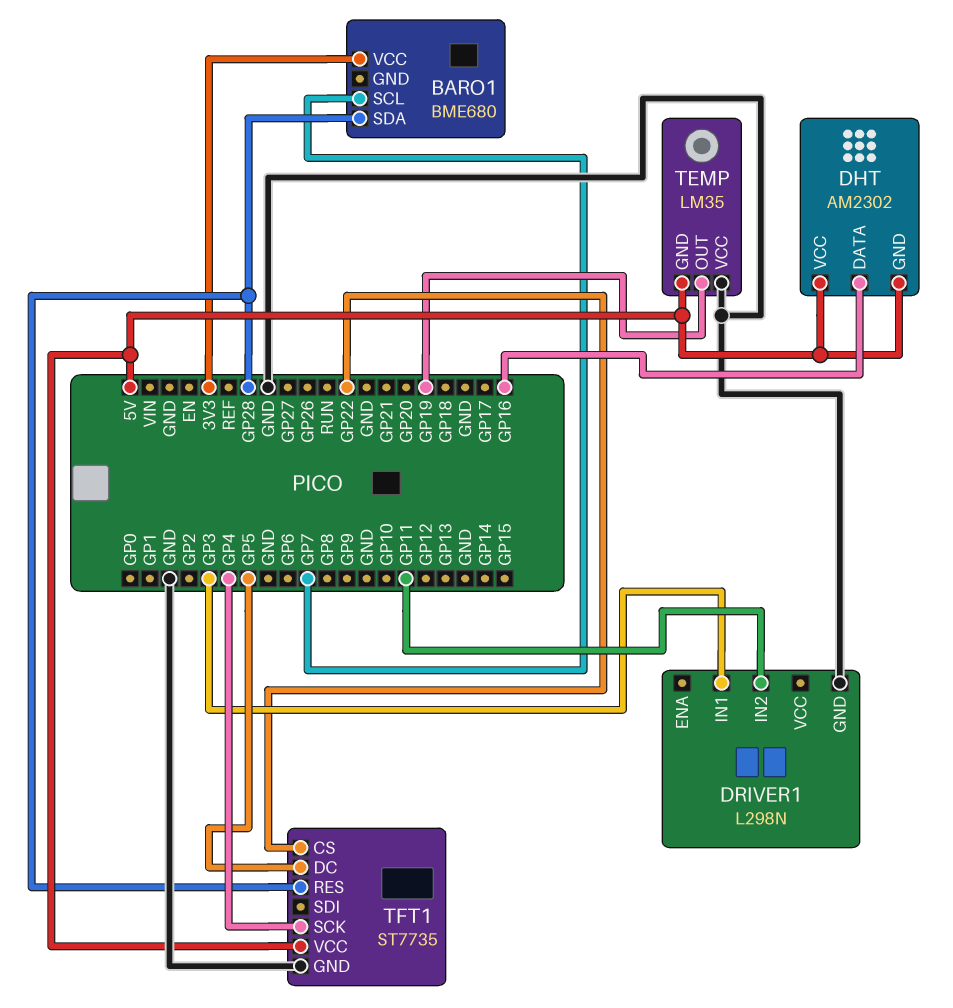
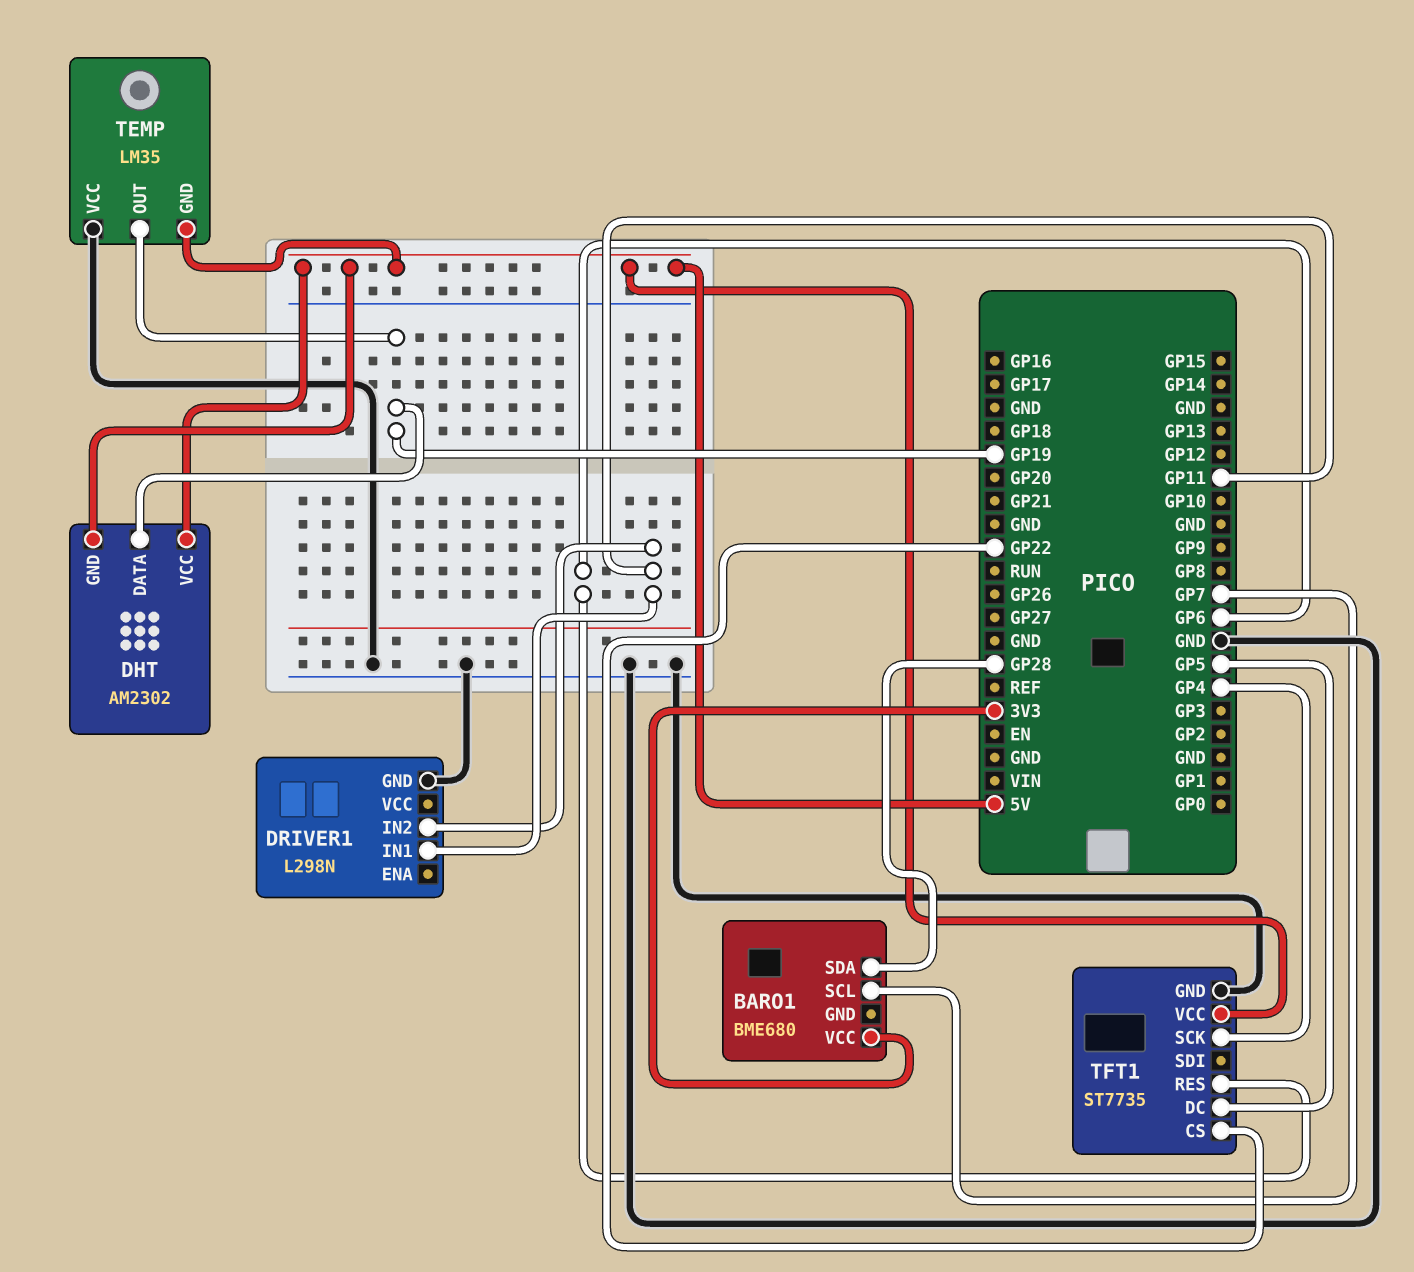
DHT pin DATA: GP16 -> GP19
DRIVER1 pin IN1: GP3 -> GP11
TFT1 pin RES: GP28 -> GP6

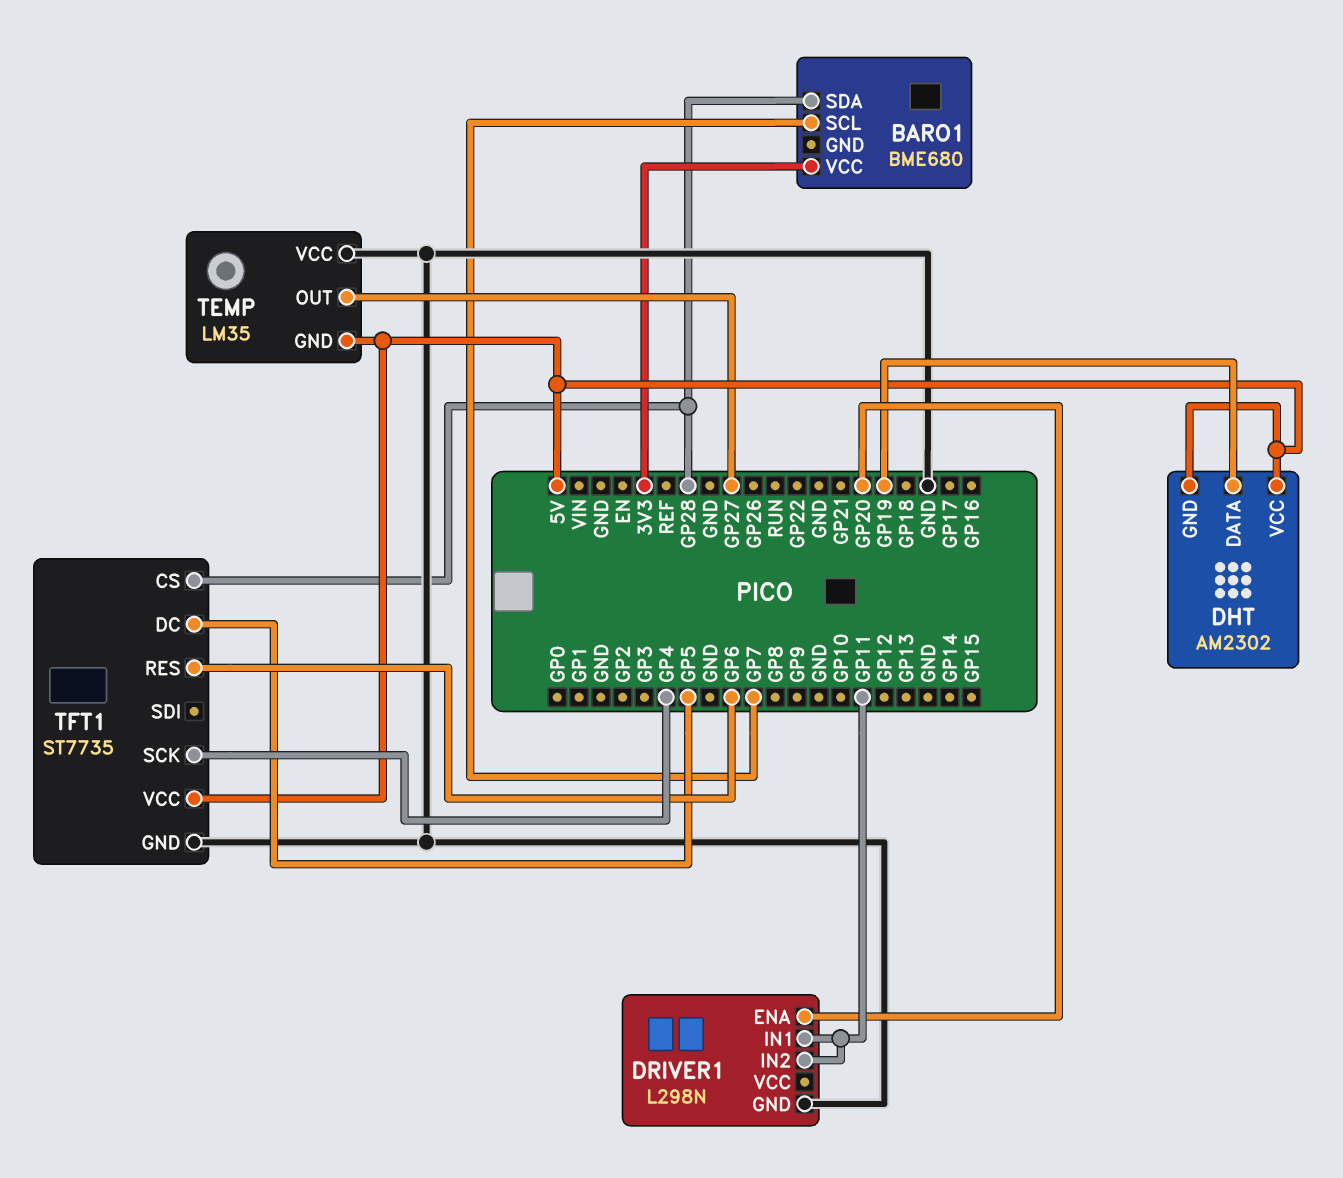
DRIVER1 pin ENA: none -> GP20
TEMP pin OUT: GP19 -> GP27
TFT1 pin CS: GP22 -> GP28

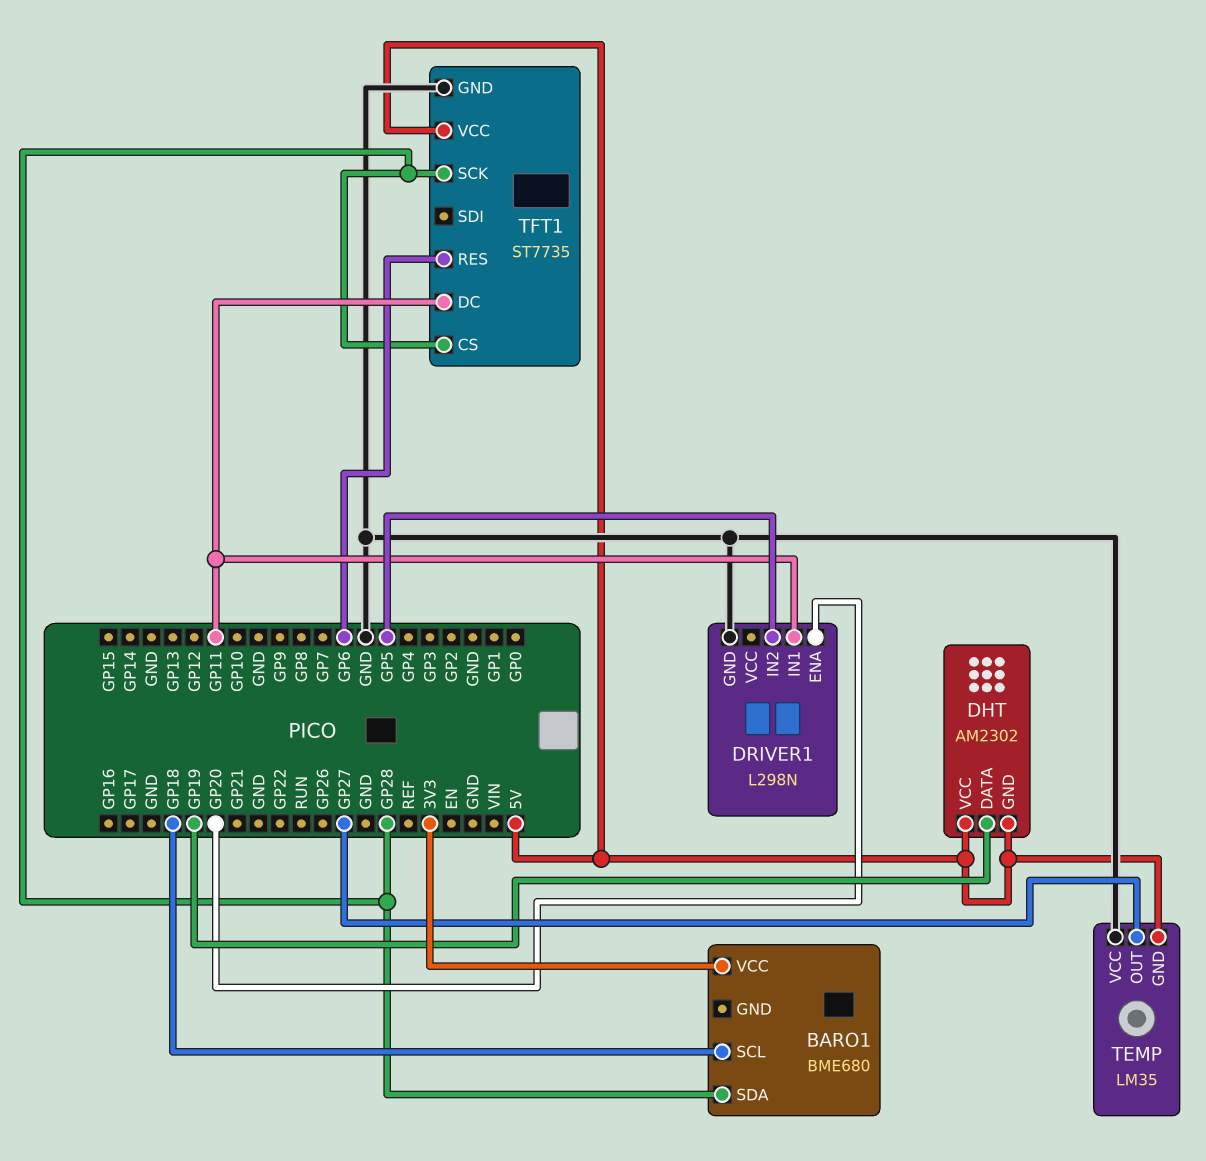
BARO1 pin SCL: GP7 -> GP18
DRIVER1 pin IN2: GP11 -> GP5
TFT1 pin DC: GP5 -> GP11
TFT1 pin SCK: GP4 -> GP28

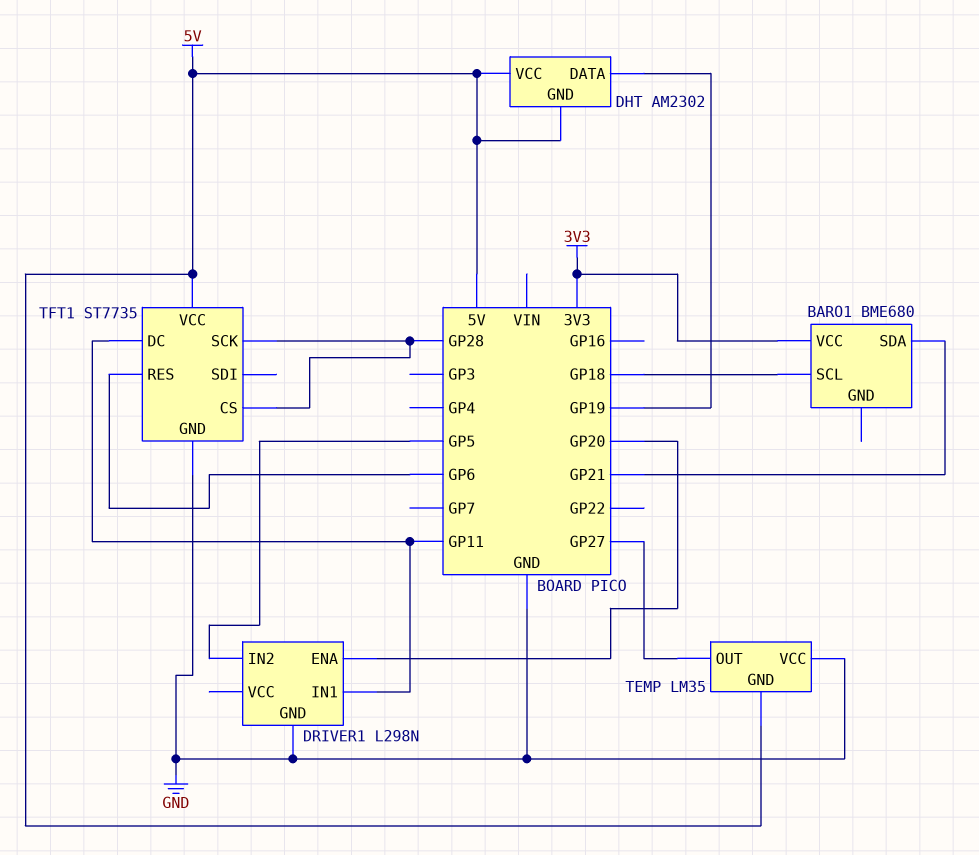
BARO1 pin SDA: GP28 -> GP21

